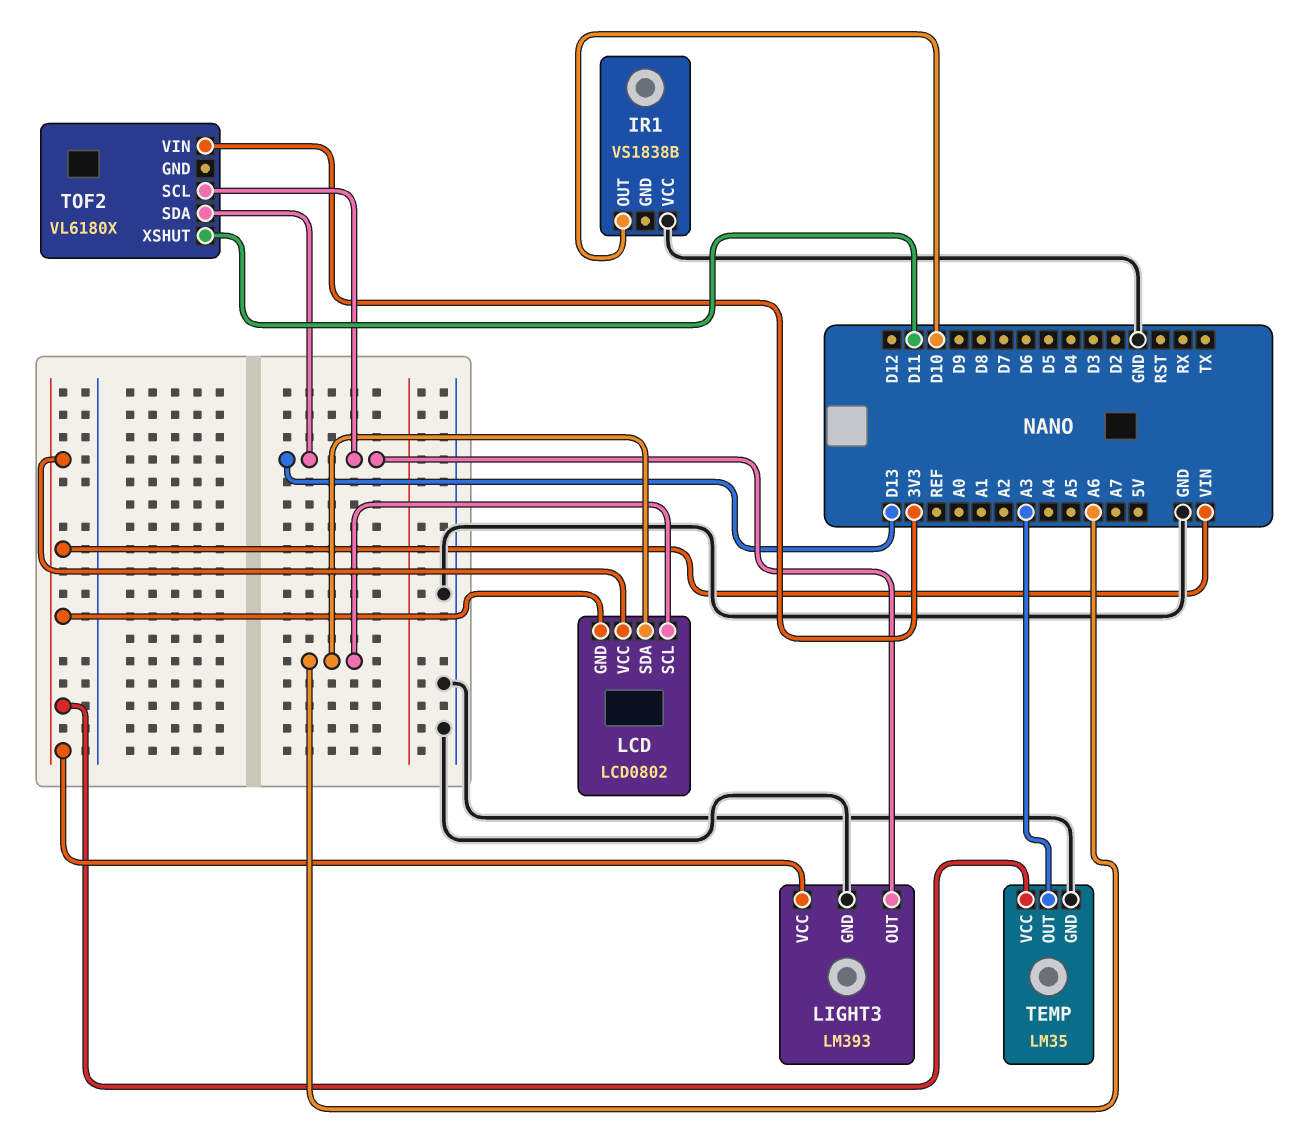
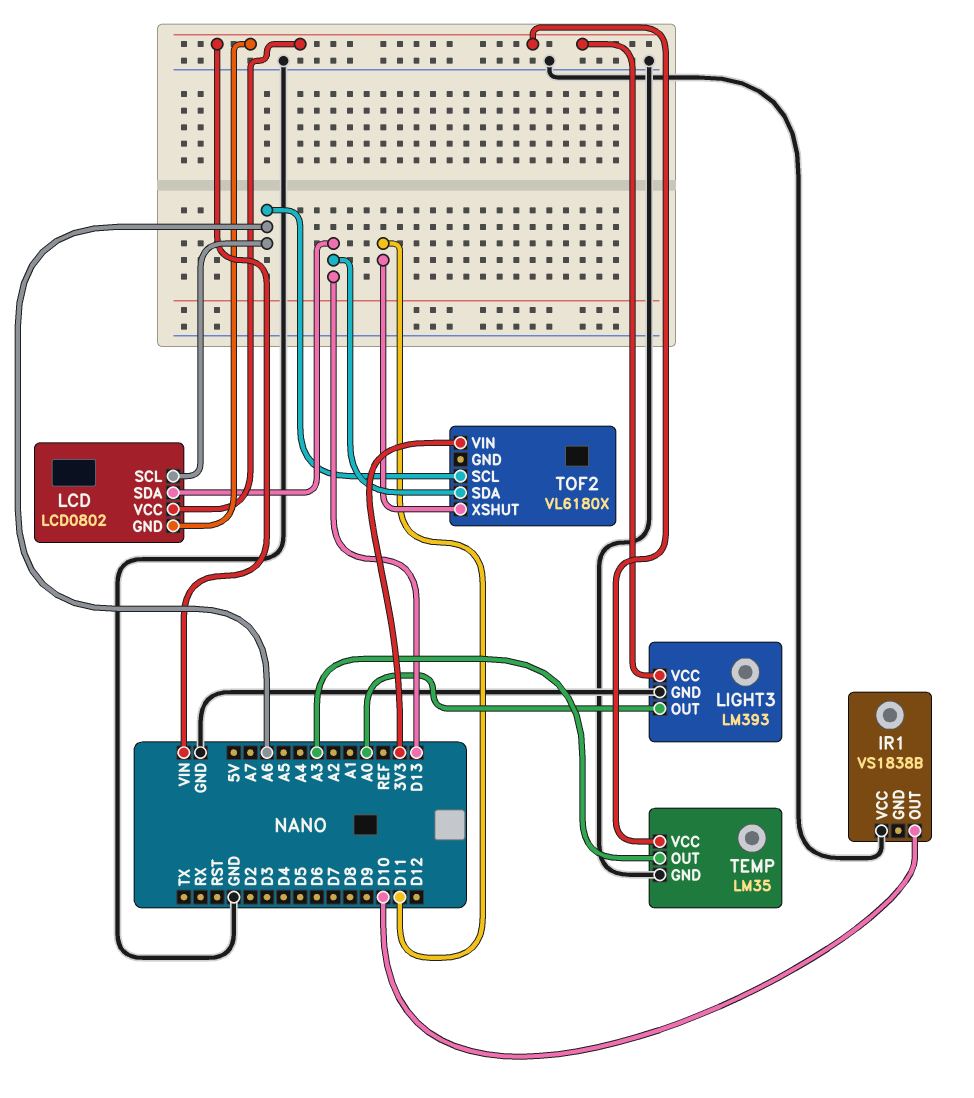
LCD pin SDA: A6 -> D13
LIGHT3 pin OUT: D13 -> A0
TOF2 pin SCL: D13 -> A6

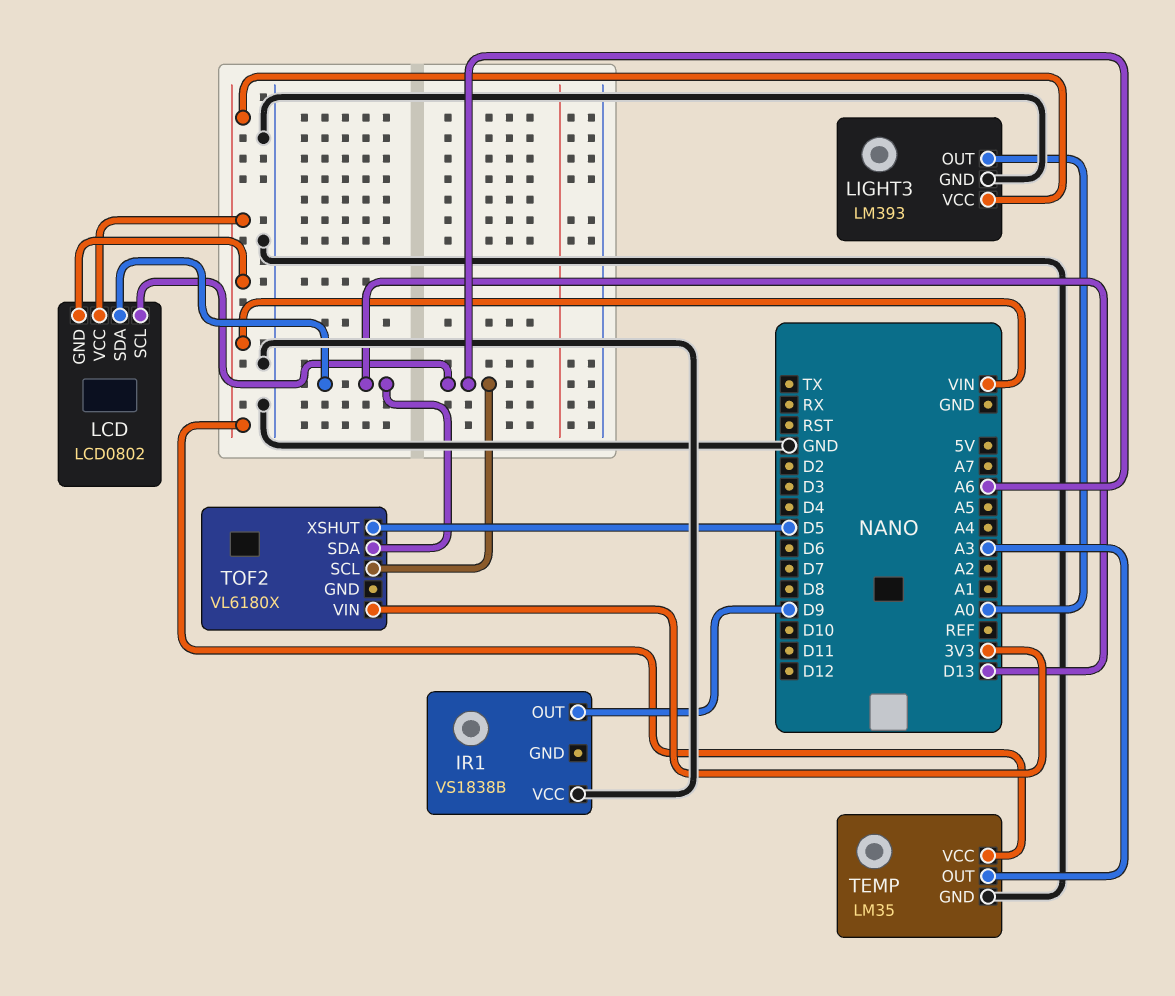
IR1 pin OUT: D10 -> D9
TOF2 pin XSHUT: D11 -> D5

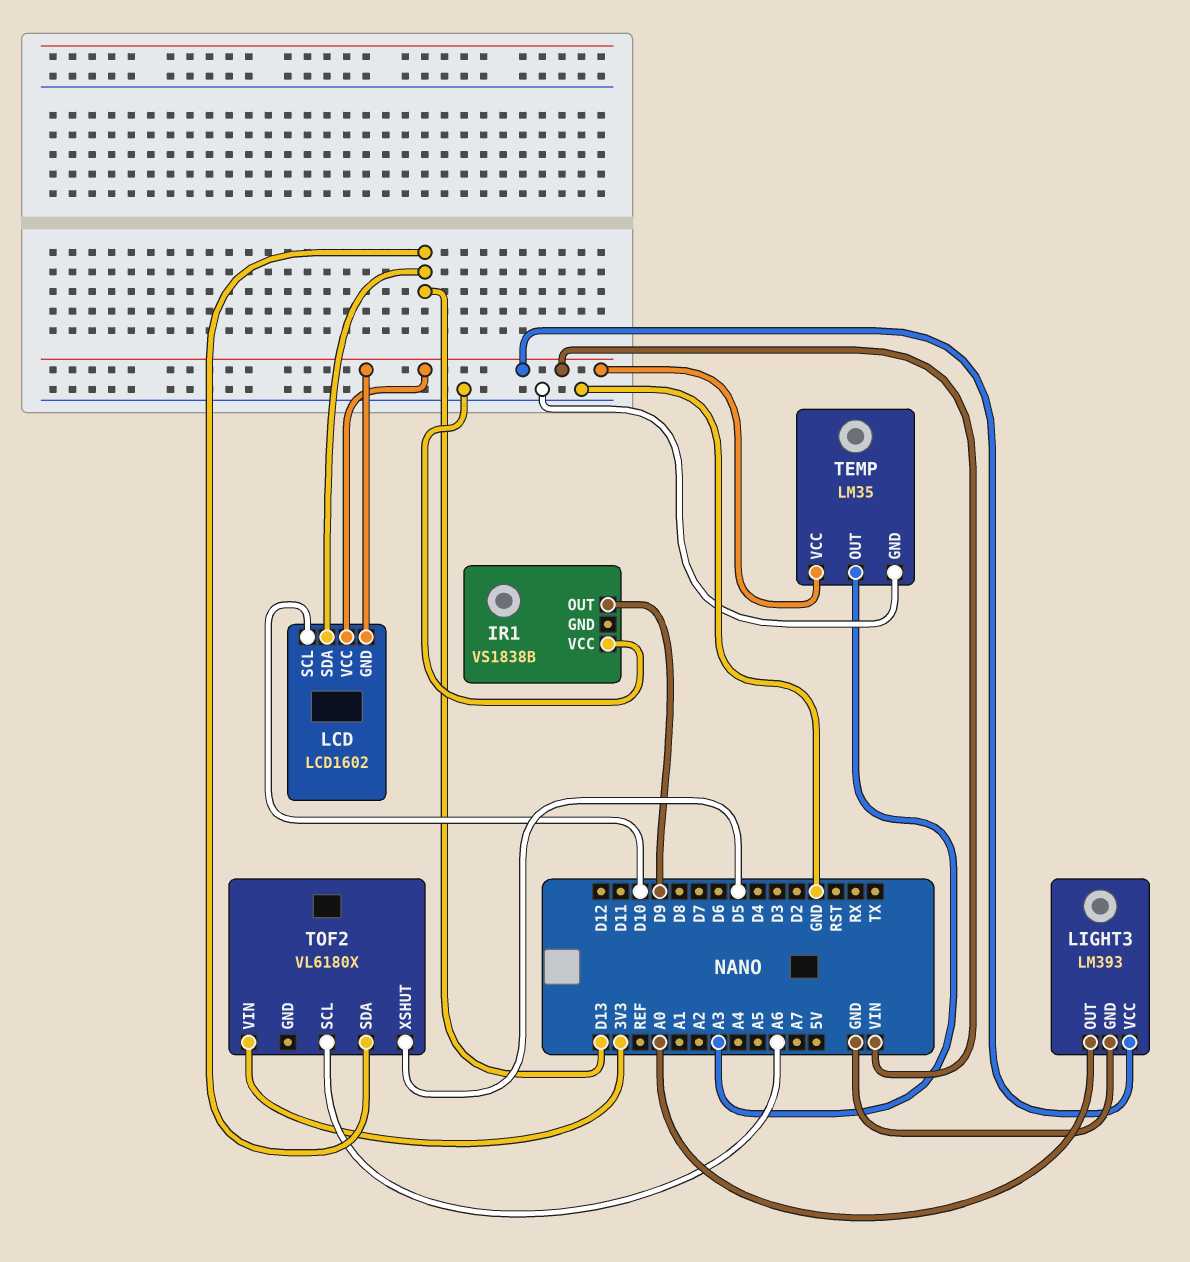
LCD: LCD0802 -> LCD1602
LCD pin SCL: A6 -> D10

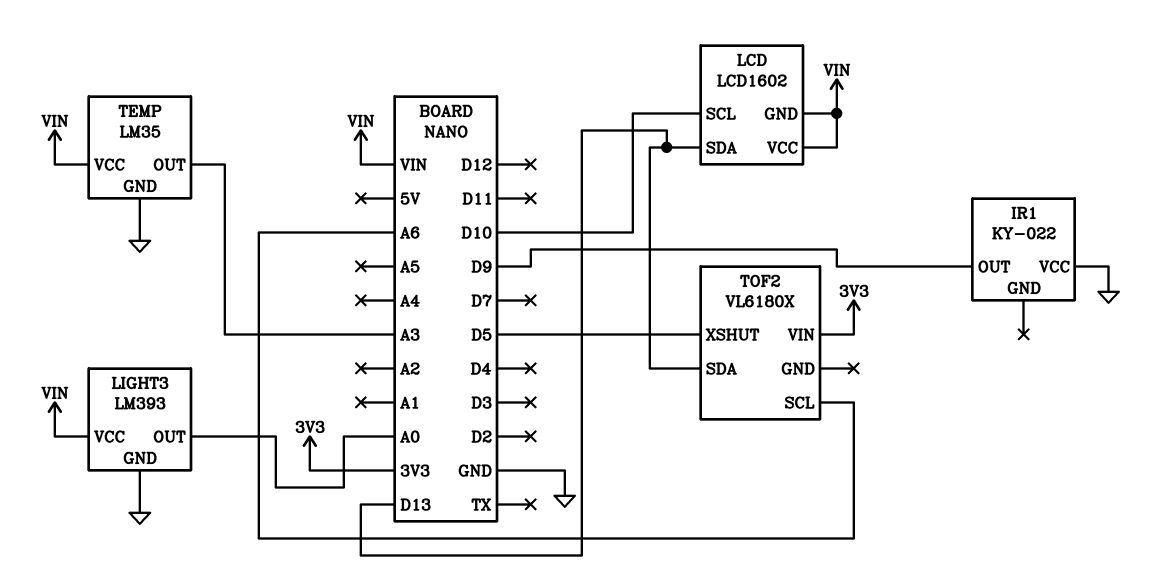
IR1: VS1838B -> KY-022

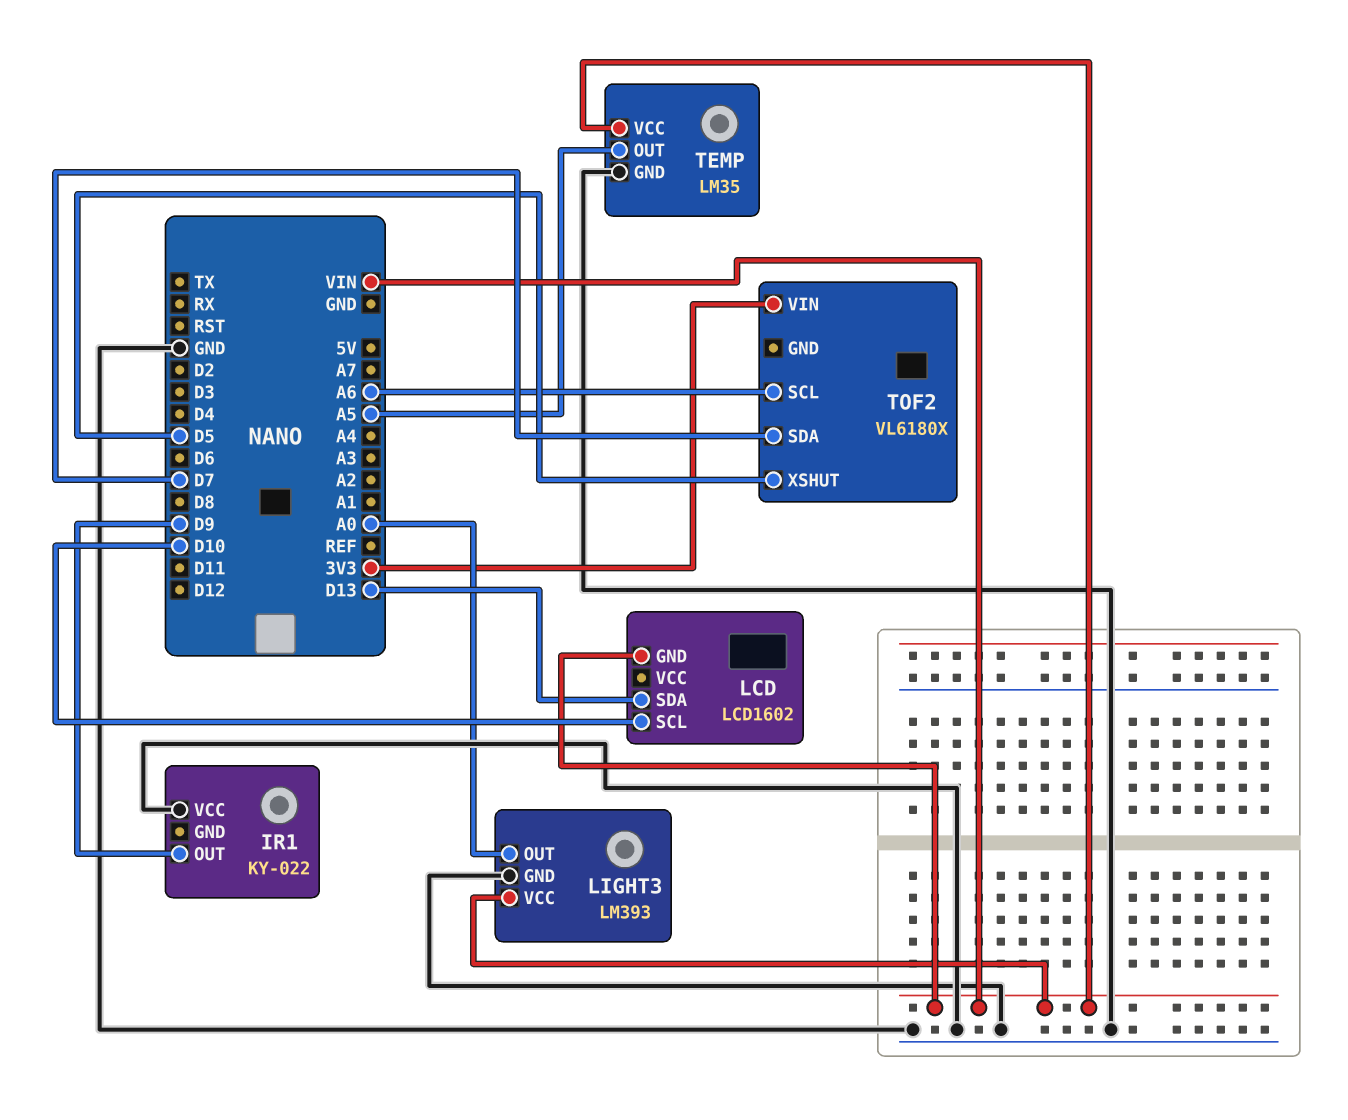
LCD pin VCC: VIN -> none
TEMP pin OUT: A3 -> A5
TOF2 pin SDA: D13 -> D7

